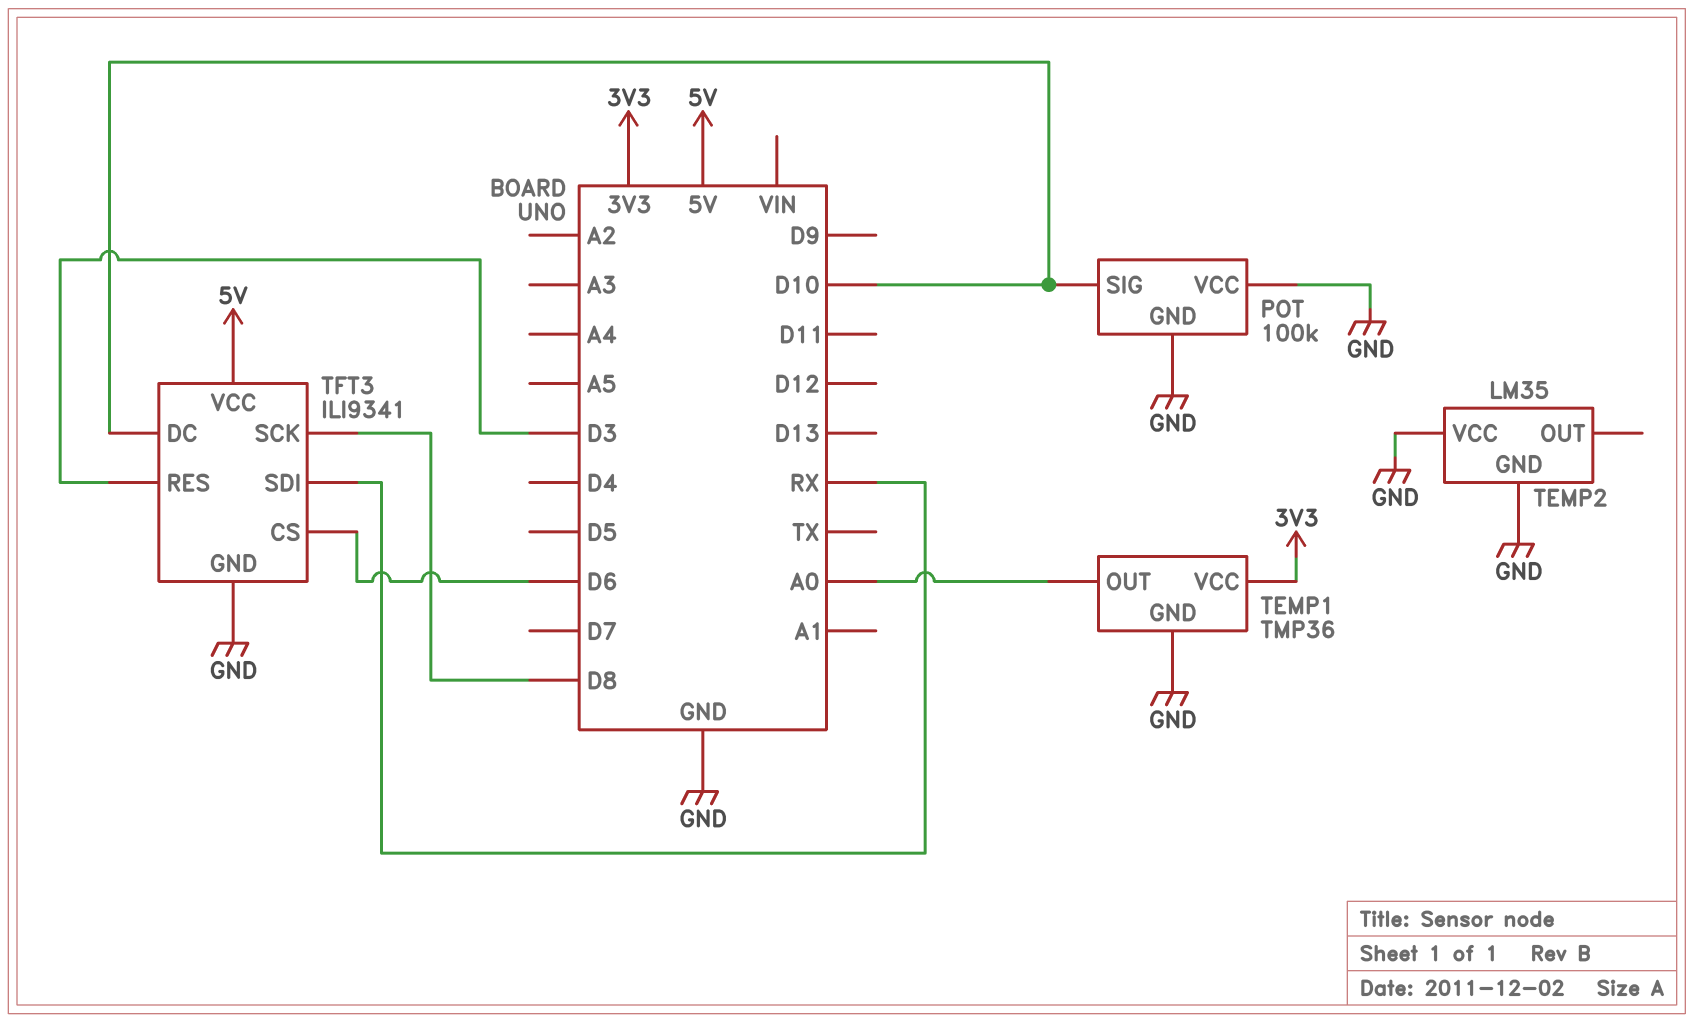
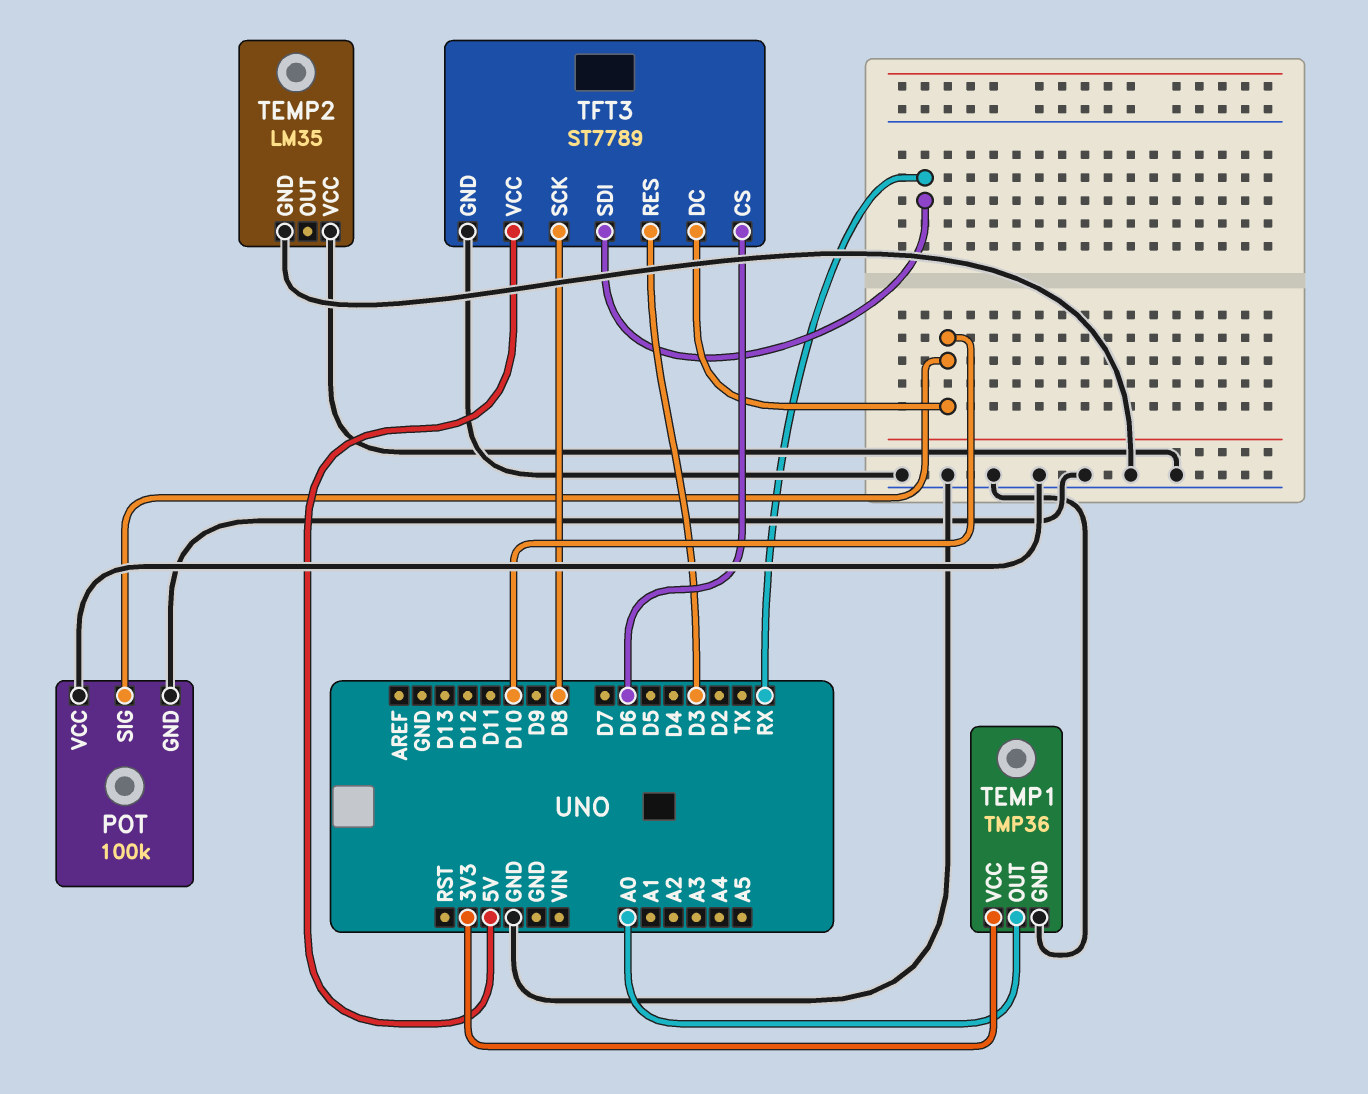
TFT3: ILI9341 -> ST7789

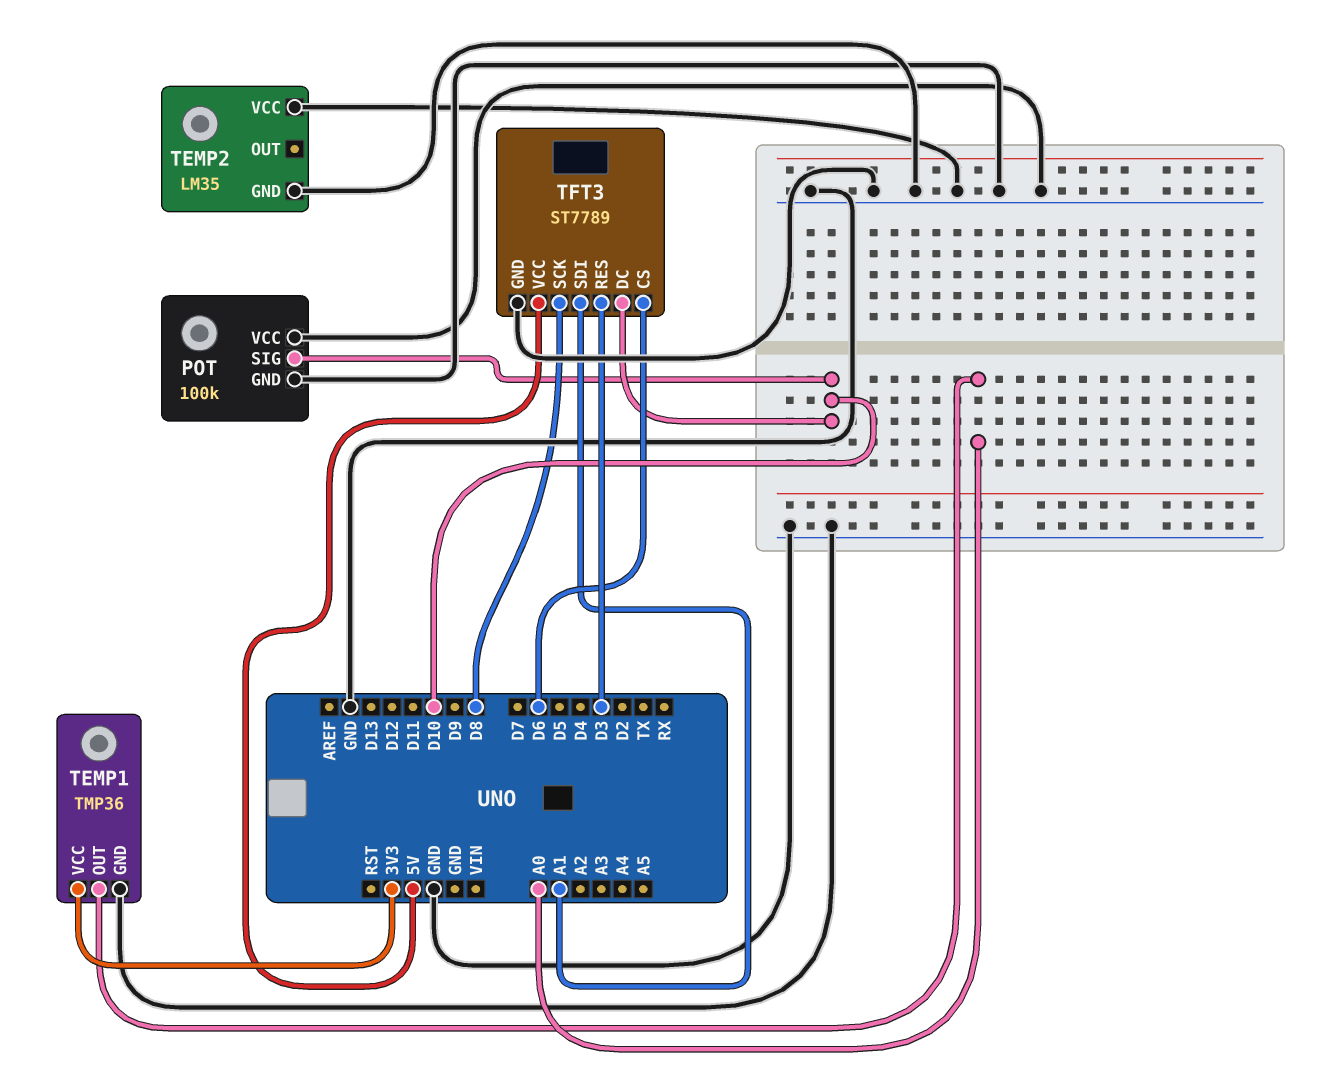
TFT3 pin SDI: RX -> A1

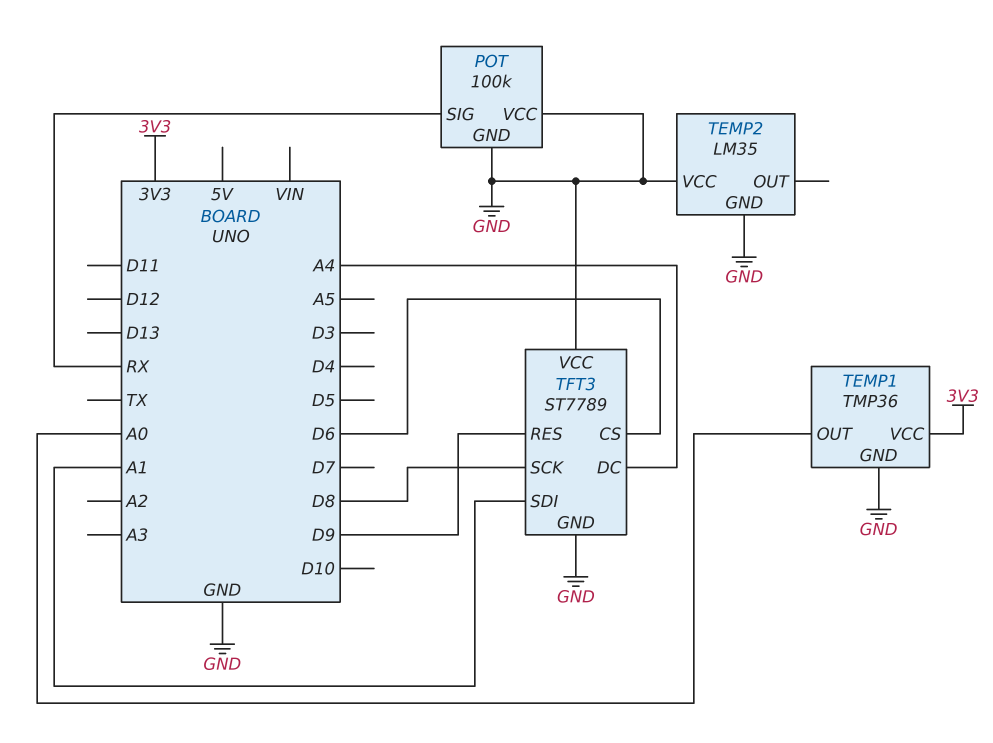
POT pin SIG: D10 -> RX
TFT3 pin DC: D10 -> A4
TFT3 pin RES: D3 -> D9
TFT3 pin VCC: 5V -> GND

